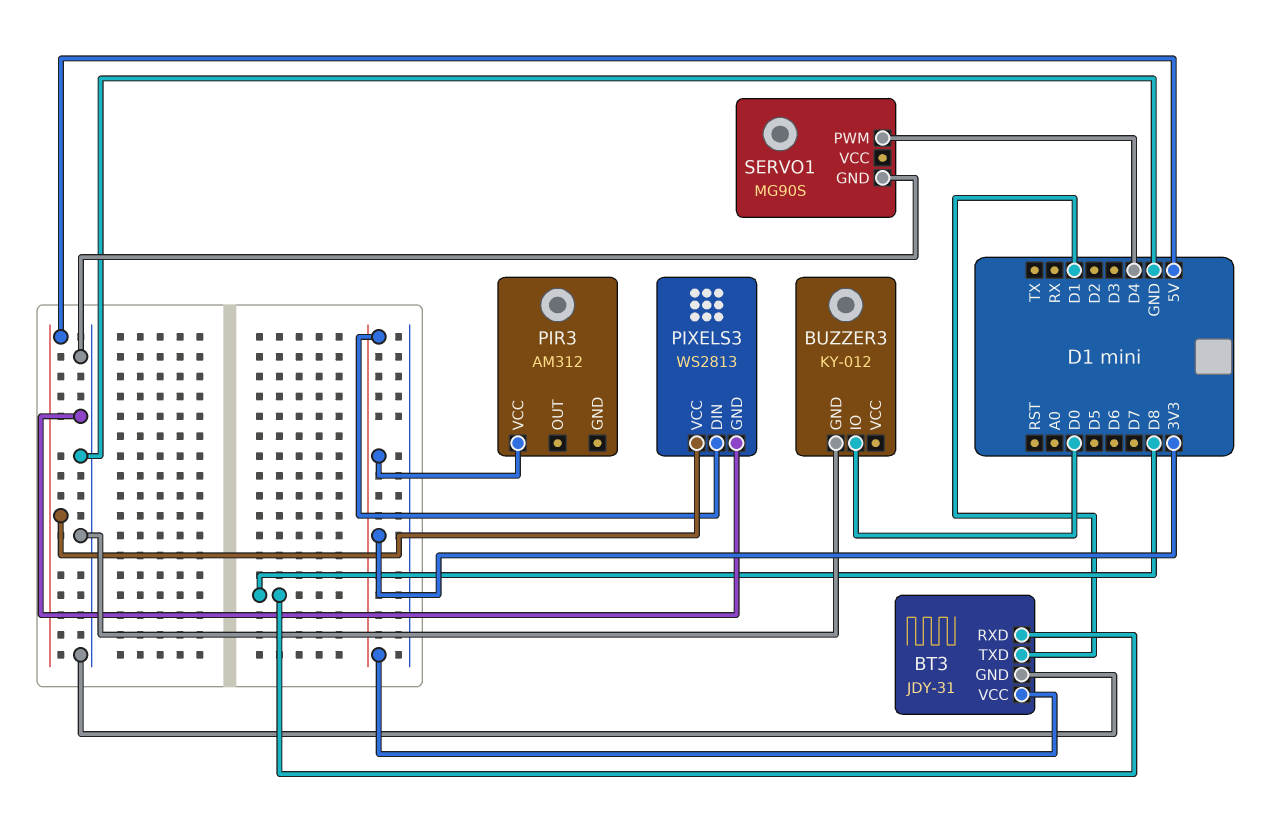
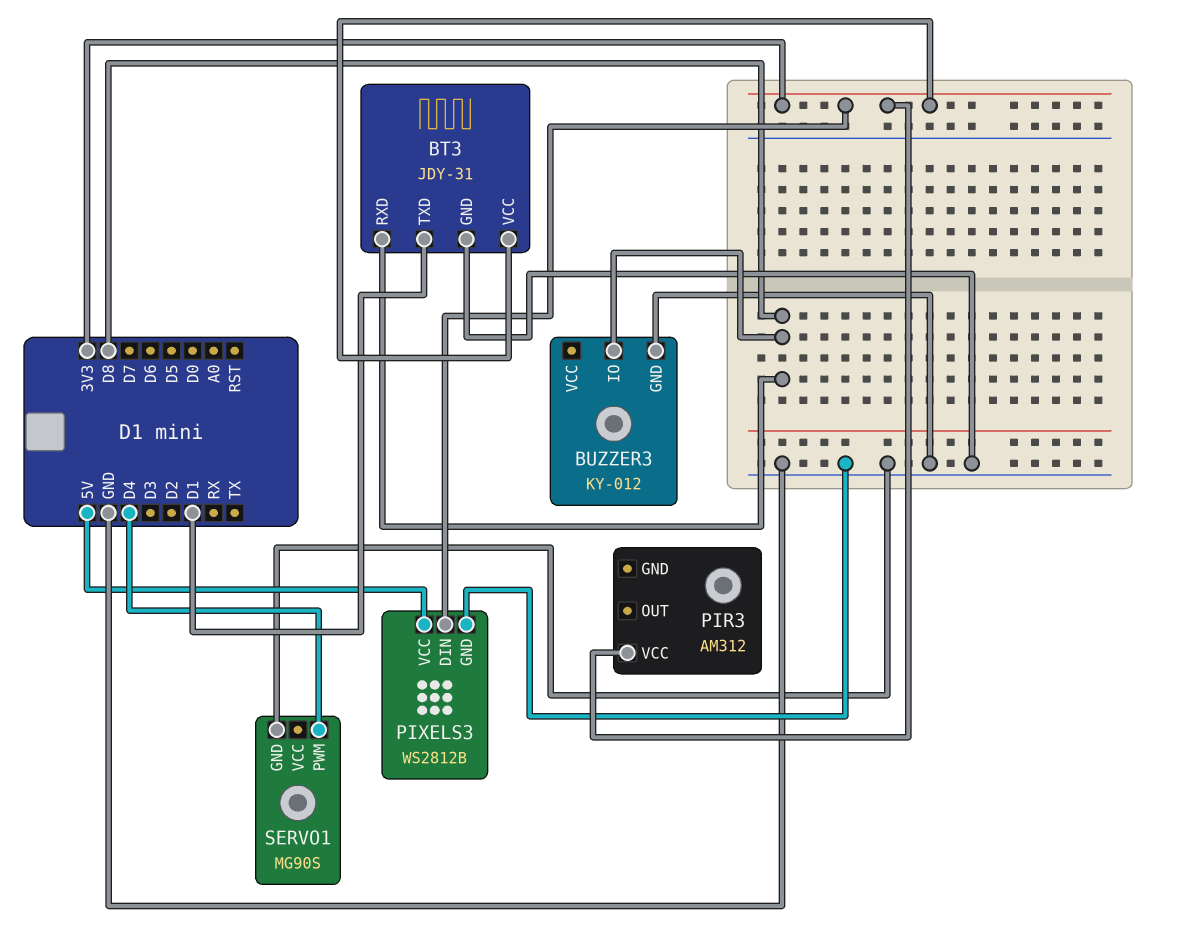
BUZZER3 pin IO: D0 -> D8
PIXELS3: WS2813 -> WS2812B

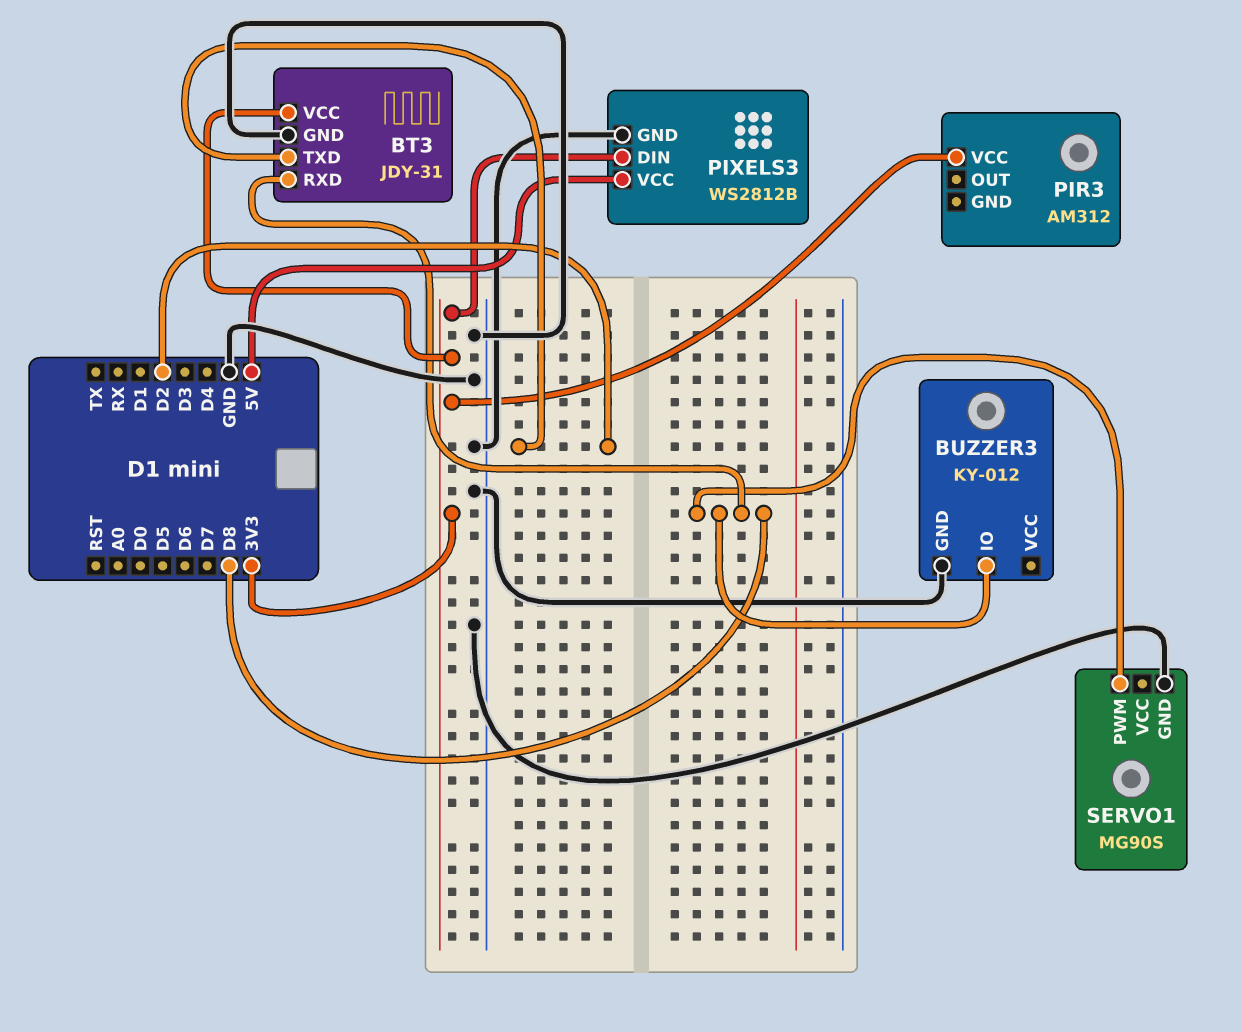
BT3 pin TXD: D1 -> D2
SERVO1 pin PWM: D4 -> D8

